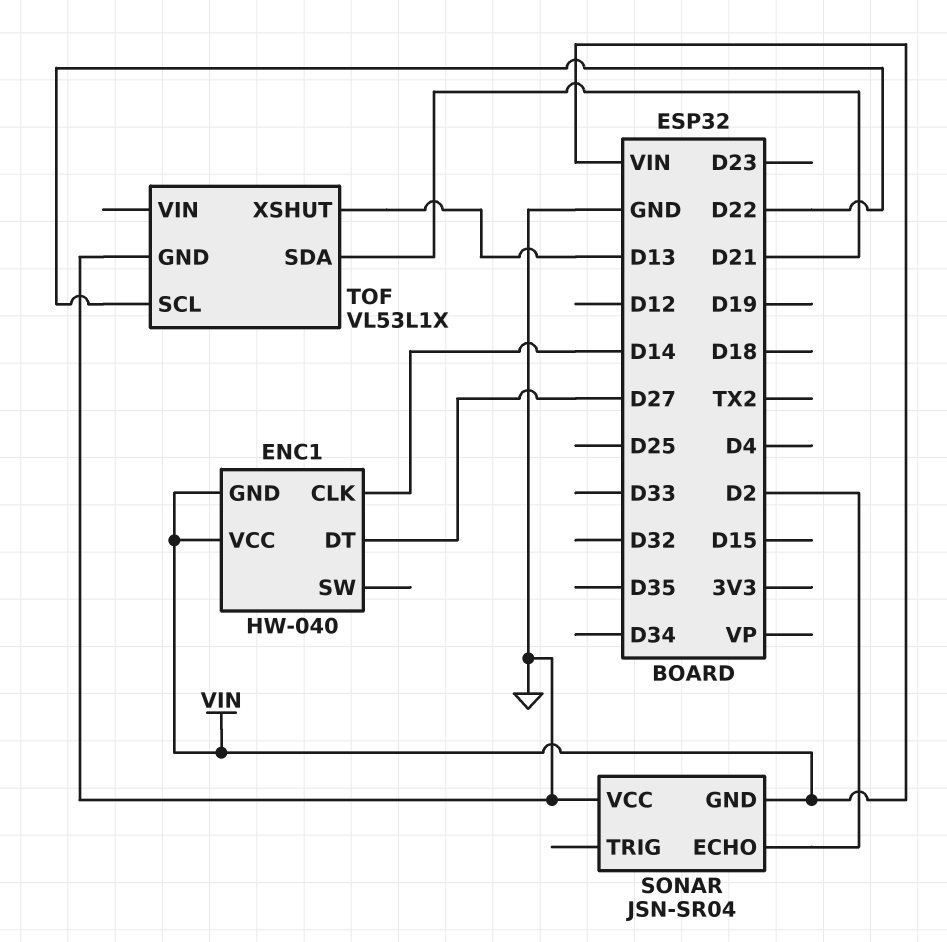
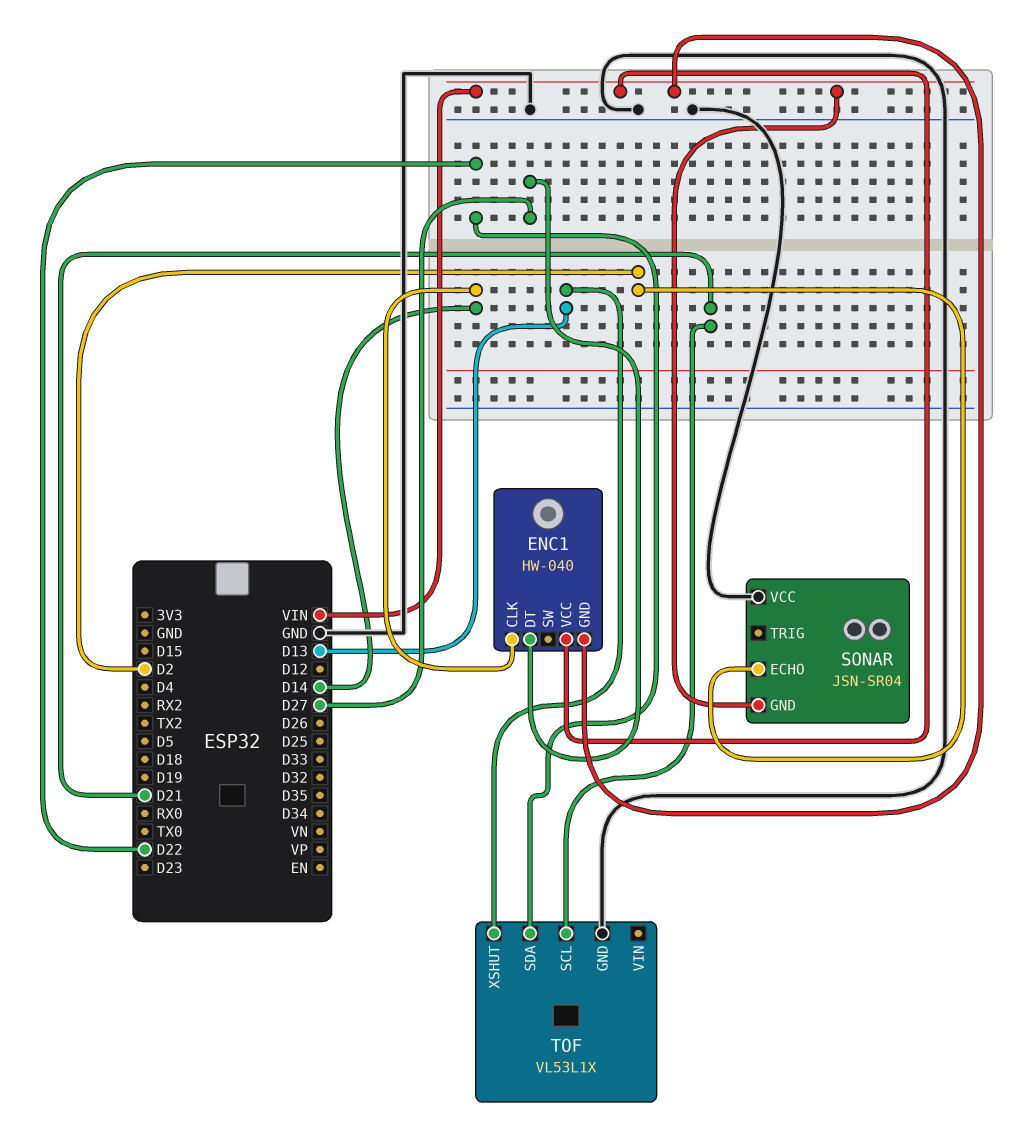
TOF pin SCL: D22 -> D21
TOF pin SDA: D21 -> D22

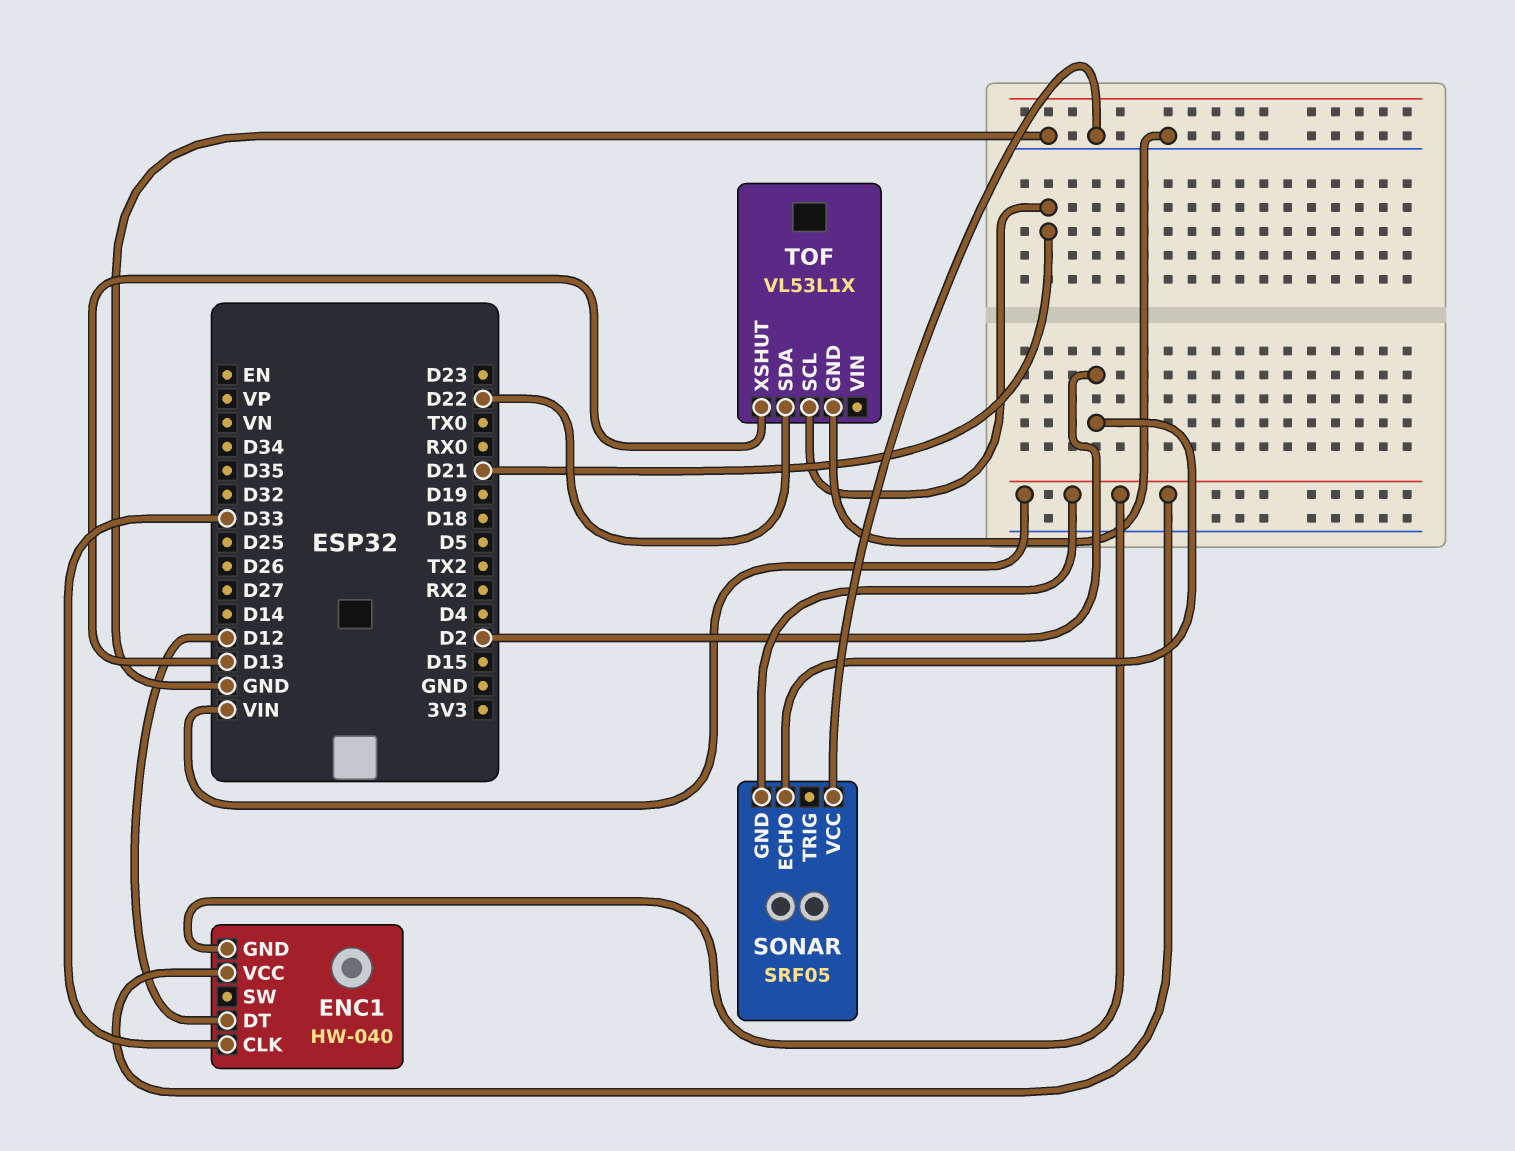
ENC1 pin CLK: D14 -> D33
ENC1 pin DT: D27 -> D12
SONAR: JSN-SR04 -> SRF05

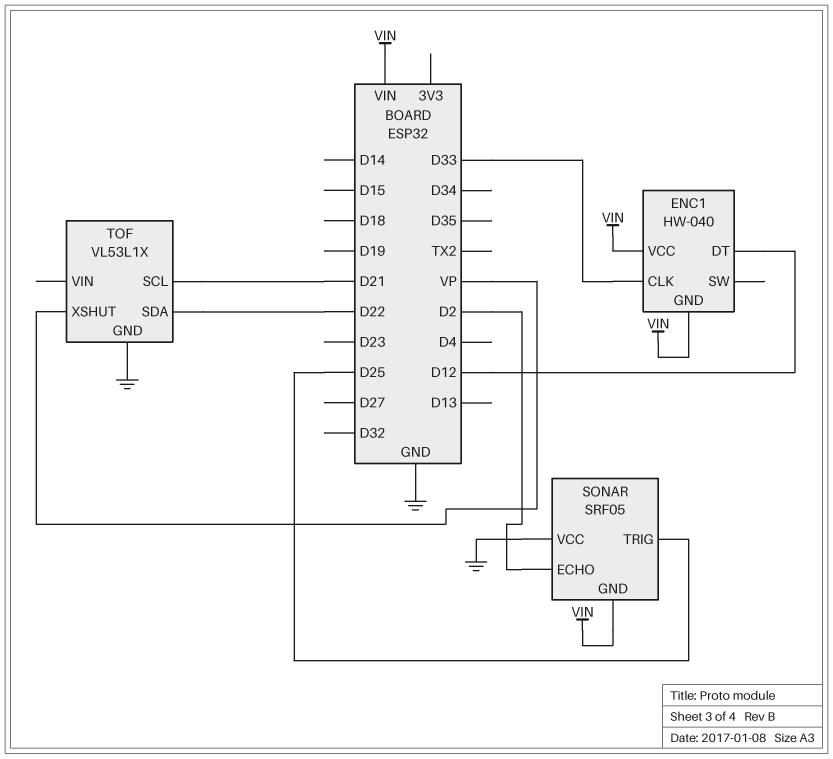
SONAR pin TRIG: none -> D25
TOF pin XSHUT: D13 -> VP

